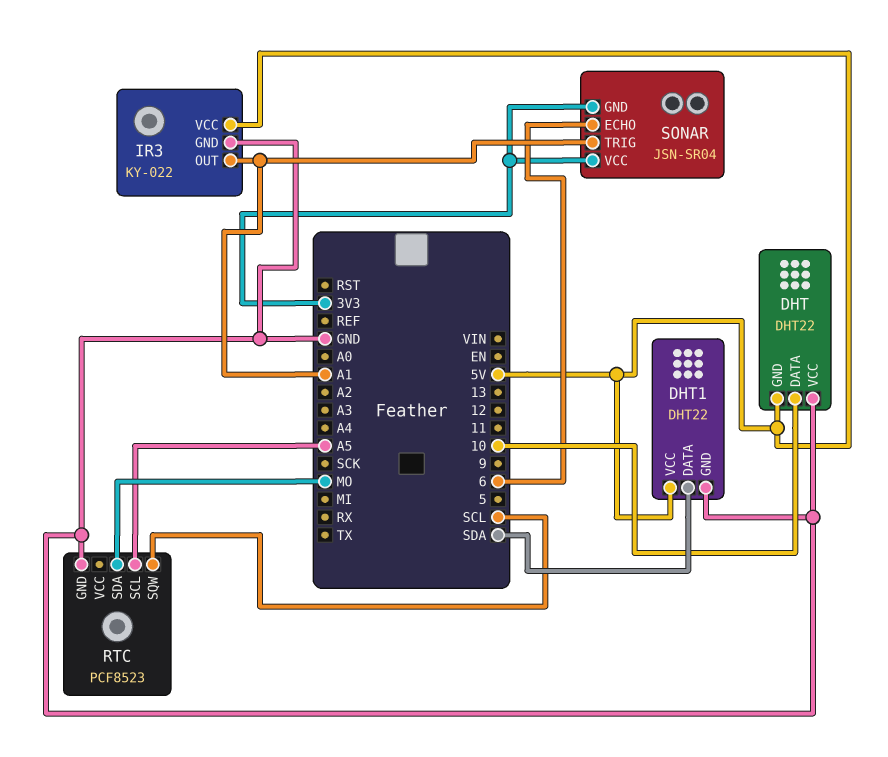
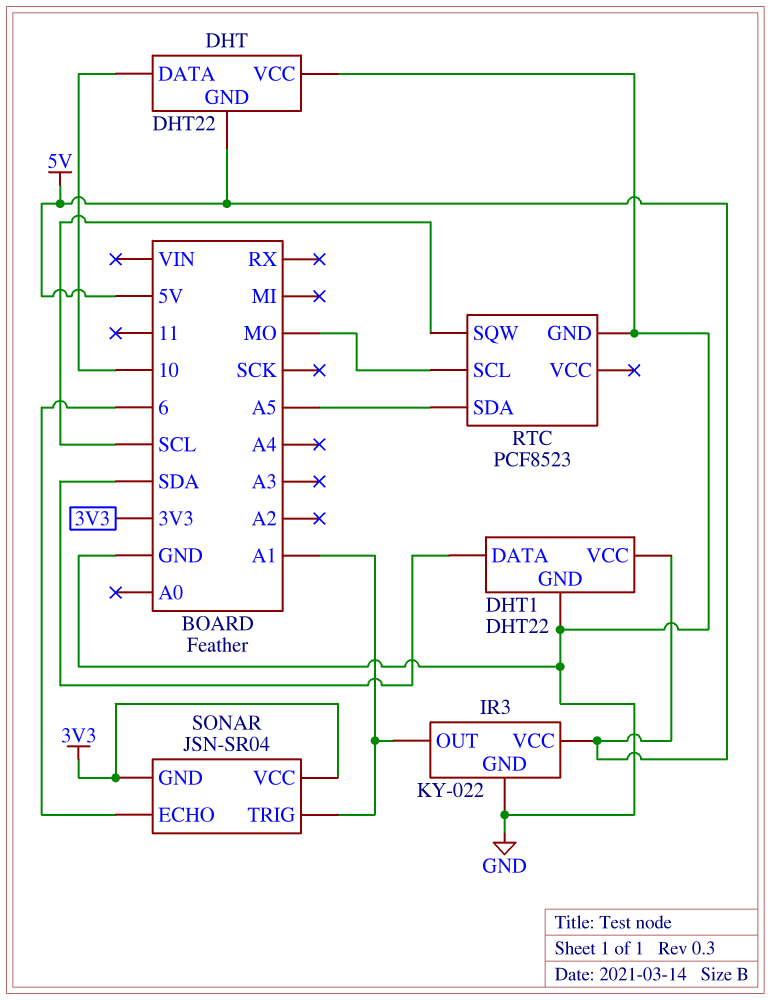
RTC pin SCL: A5 -> MO
RTC pin SDA: MO -> A5

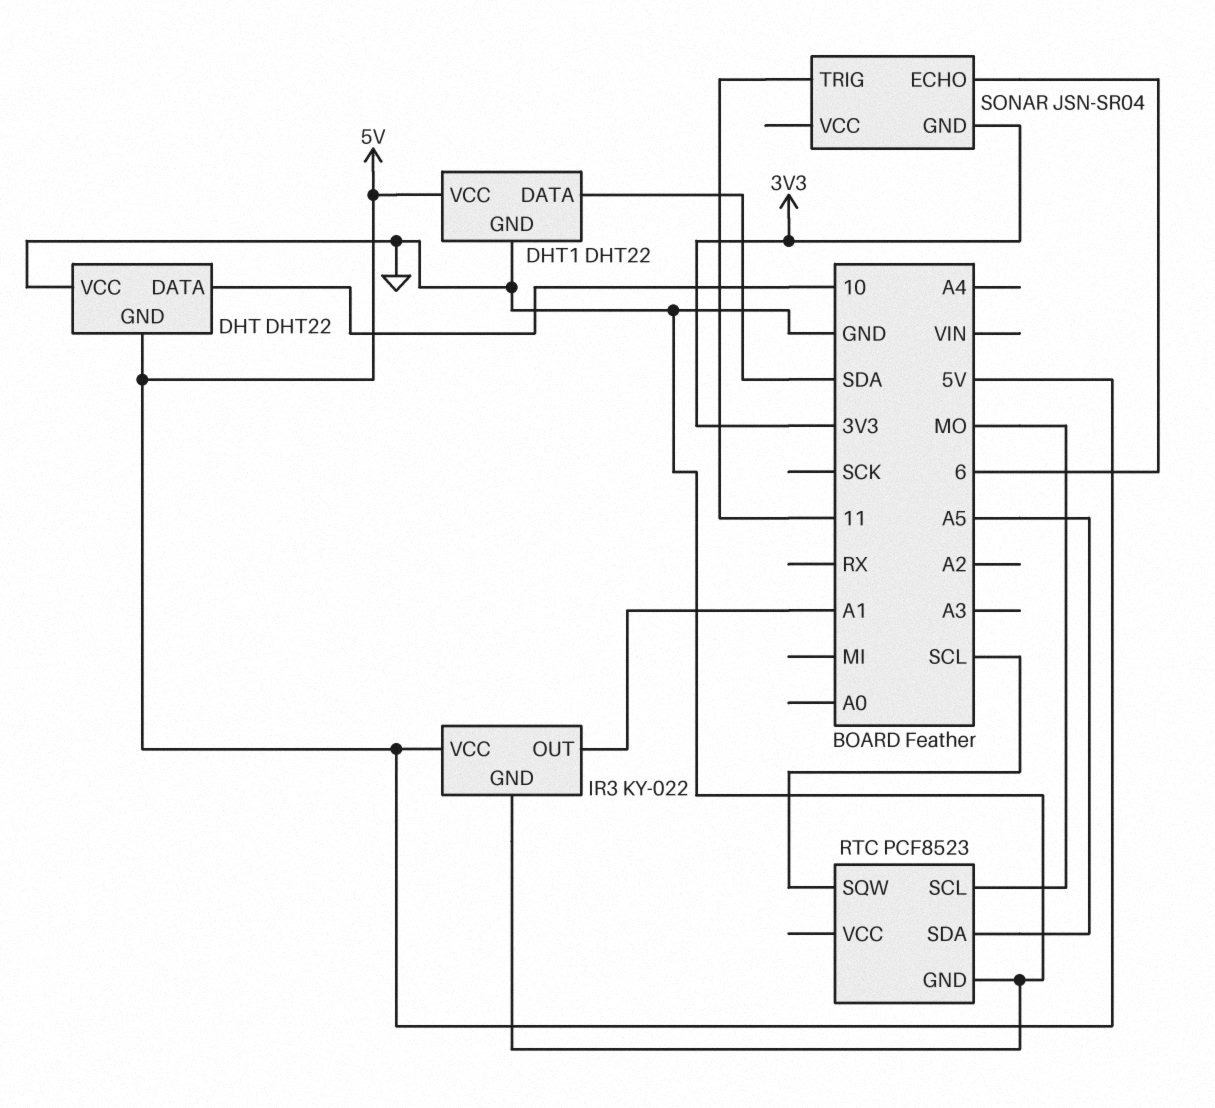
SONAR pin TRIG: A1 -> 11
SONAR pin VCC: 3V3 -> none

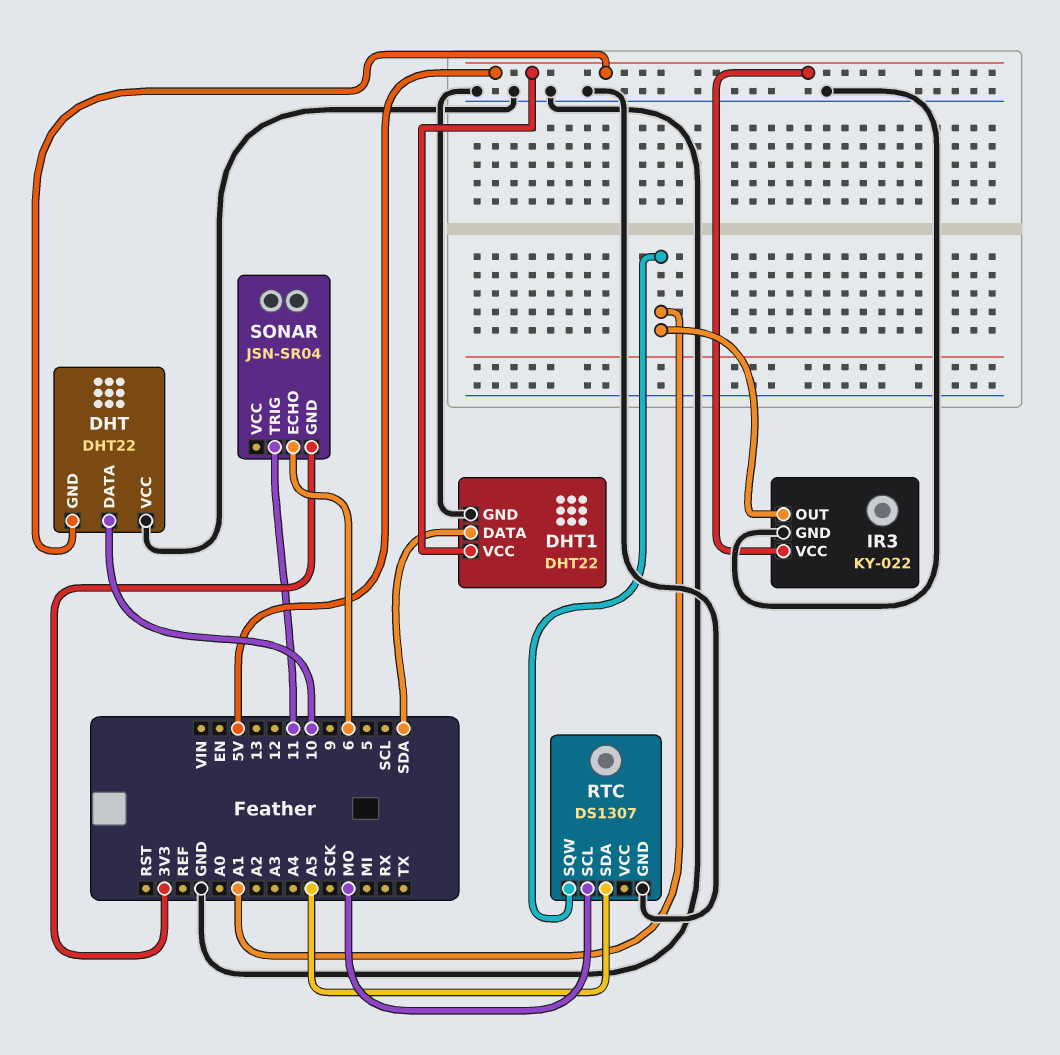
RTC: PCF8523 -> DS1307
RTC pin SQW: SCL -> A1

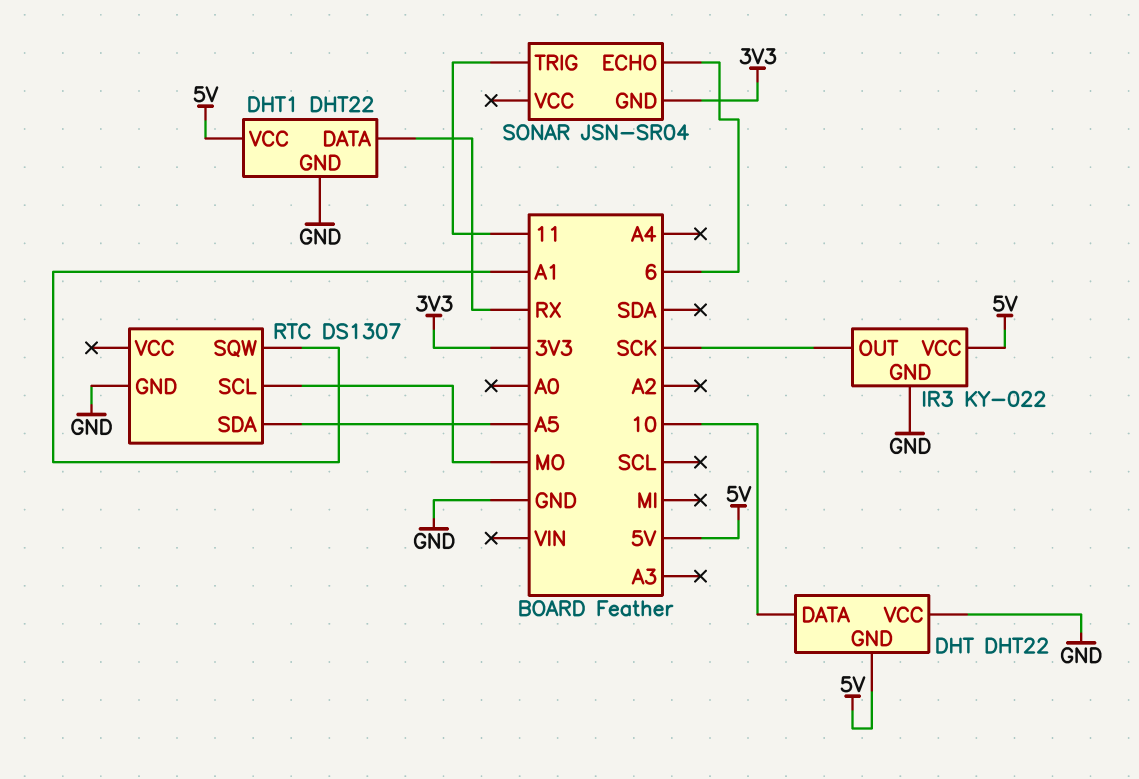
DHT1 pin DATA: SDA -> RX
IR3 pin OUT: A1 -> SCK

